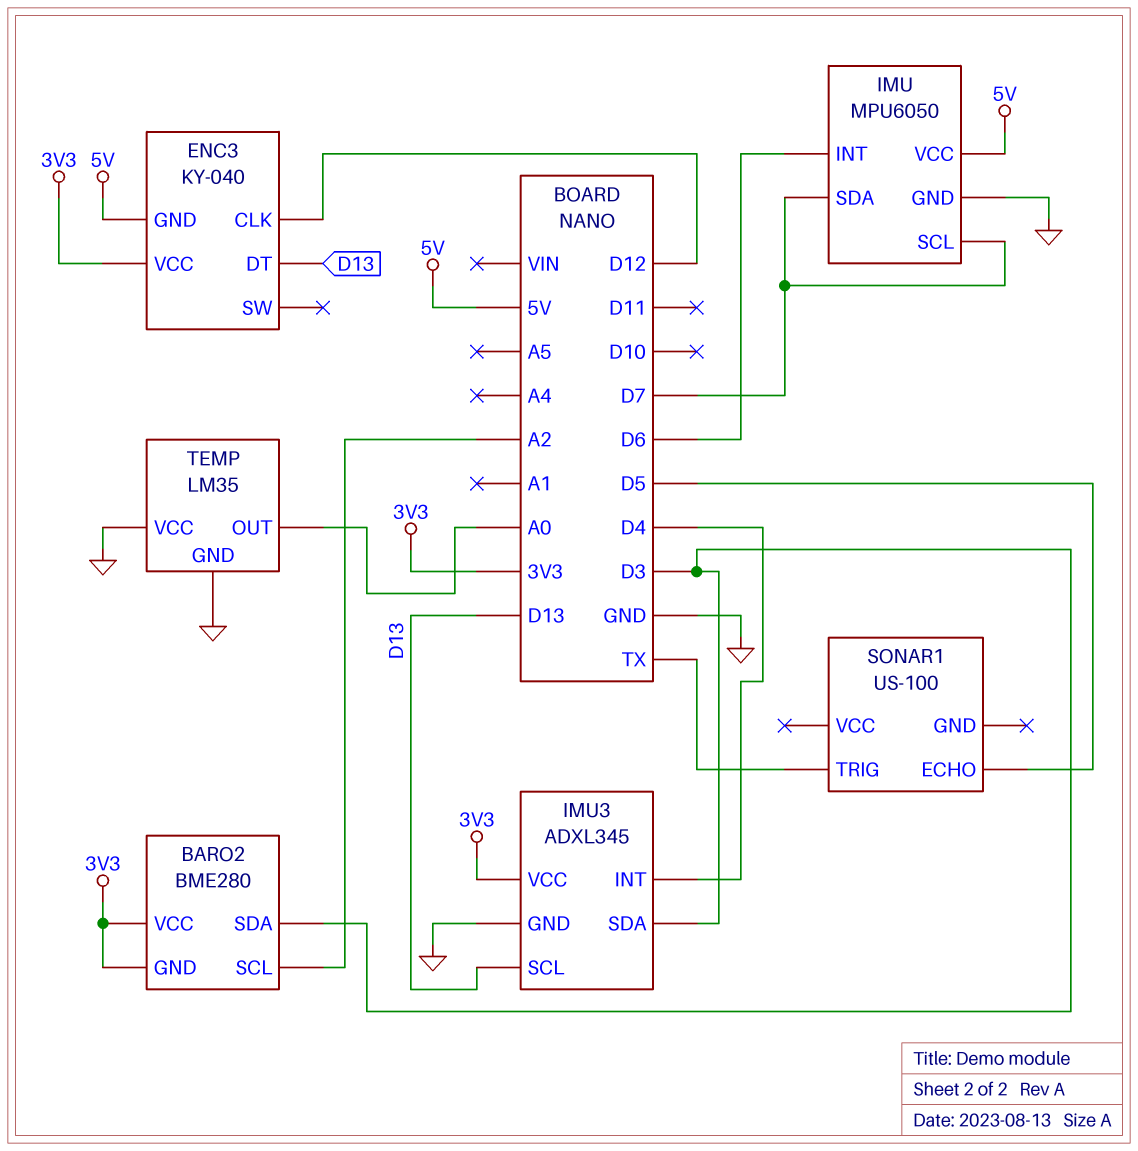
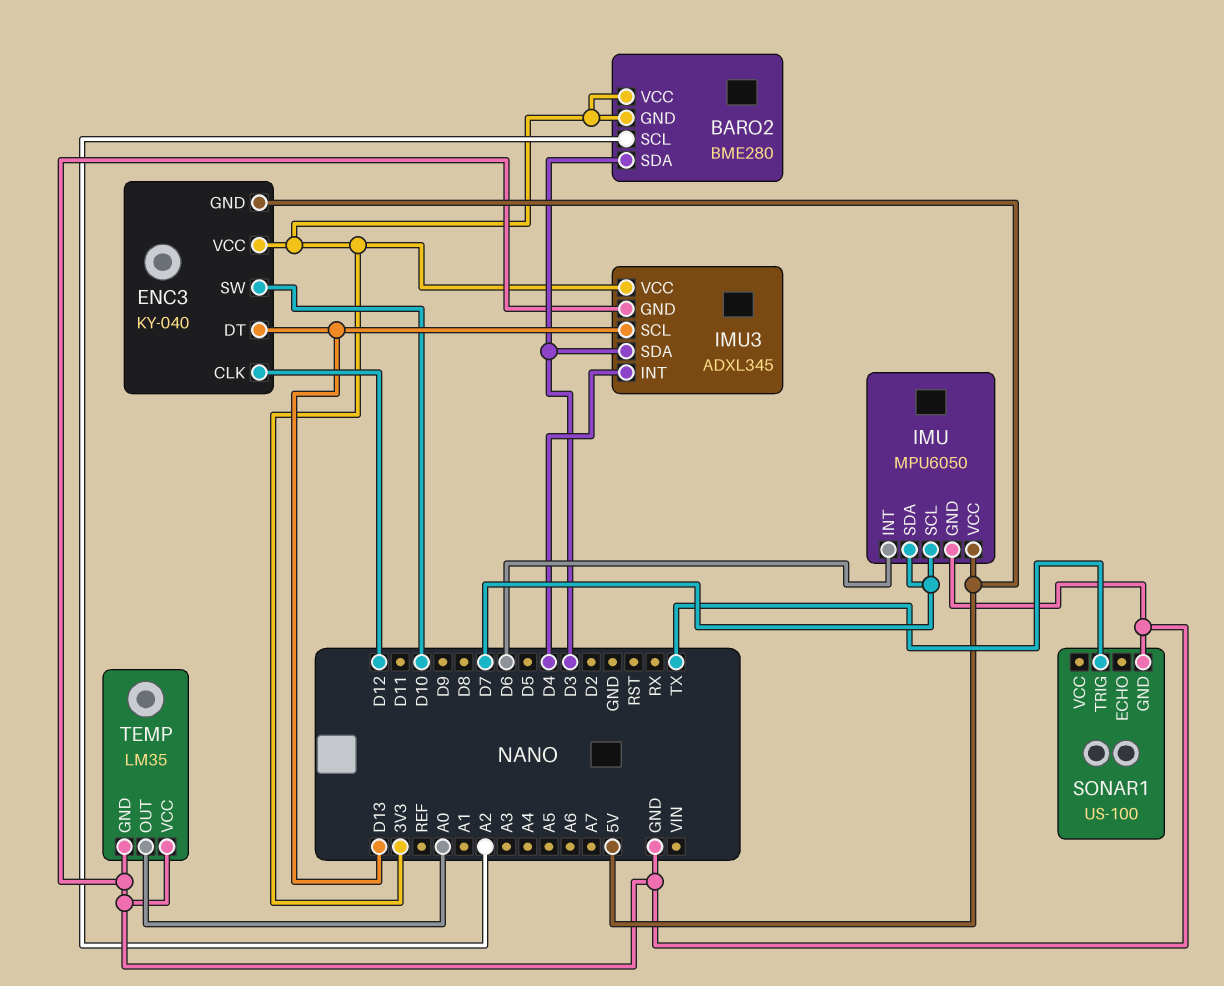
ENC3 pin SW: none -> D10
SONAR1 pin ECHO: D5 -> none
SONAR1 pin GND: none -> GND

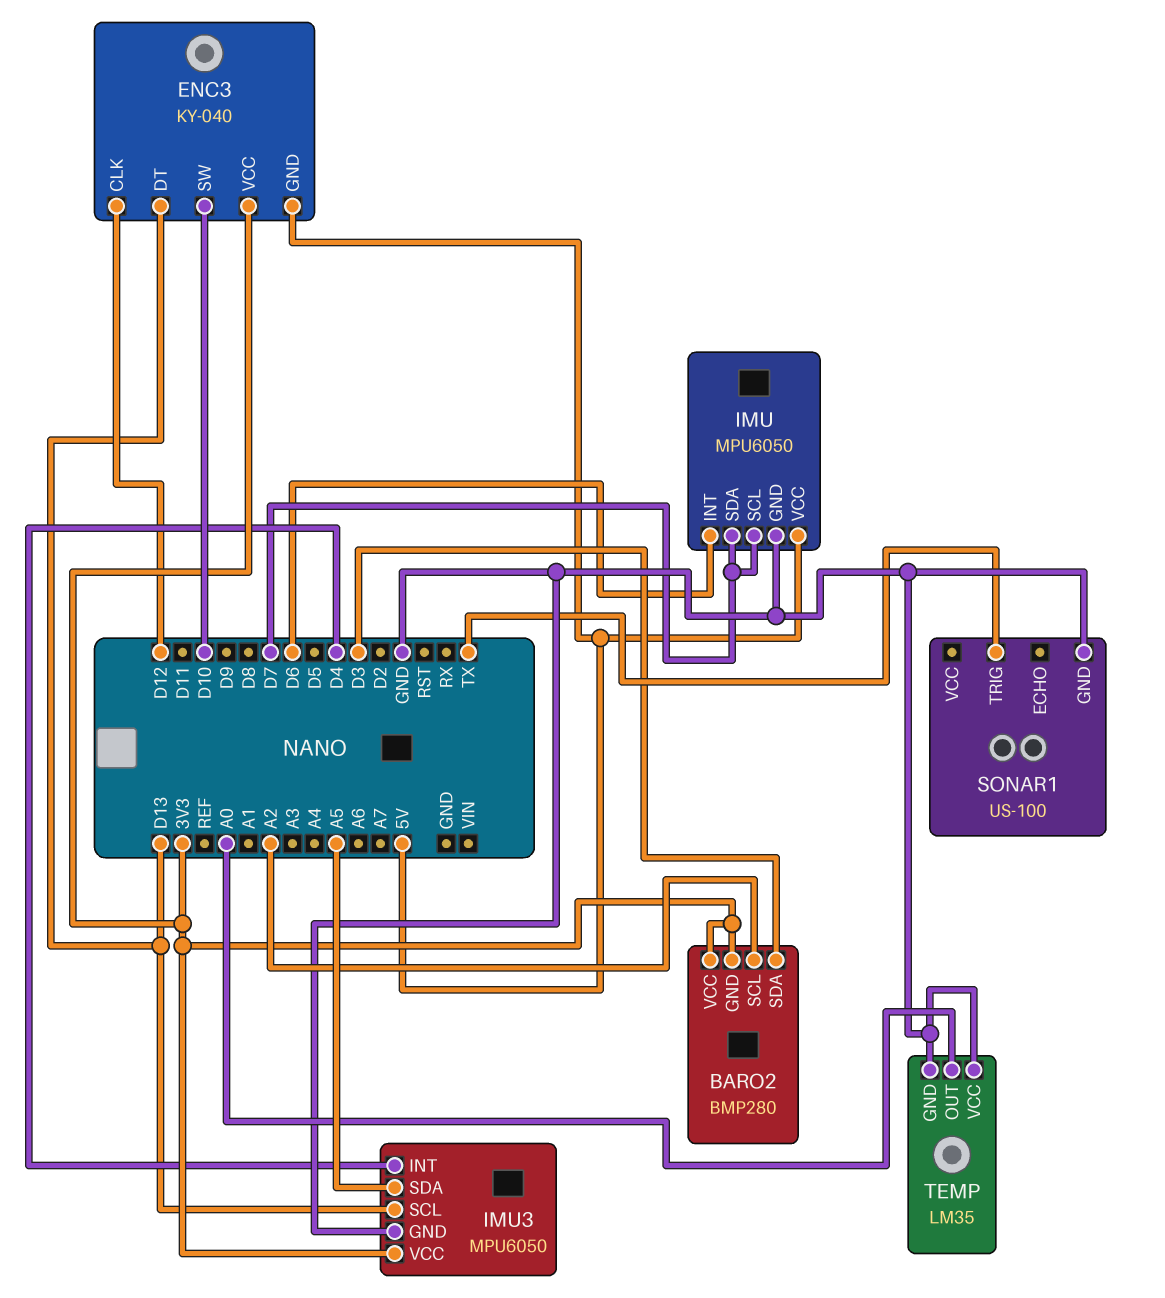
BARO2: BME280 -> BMP280
IMU3: ADXL345 -> MPU6050
IMU3 pin SDA: D3 -> A5

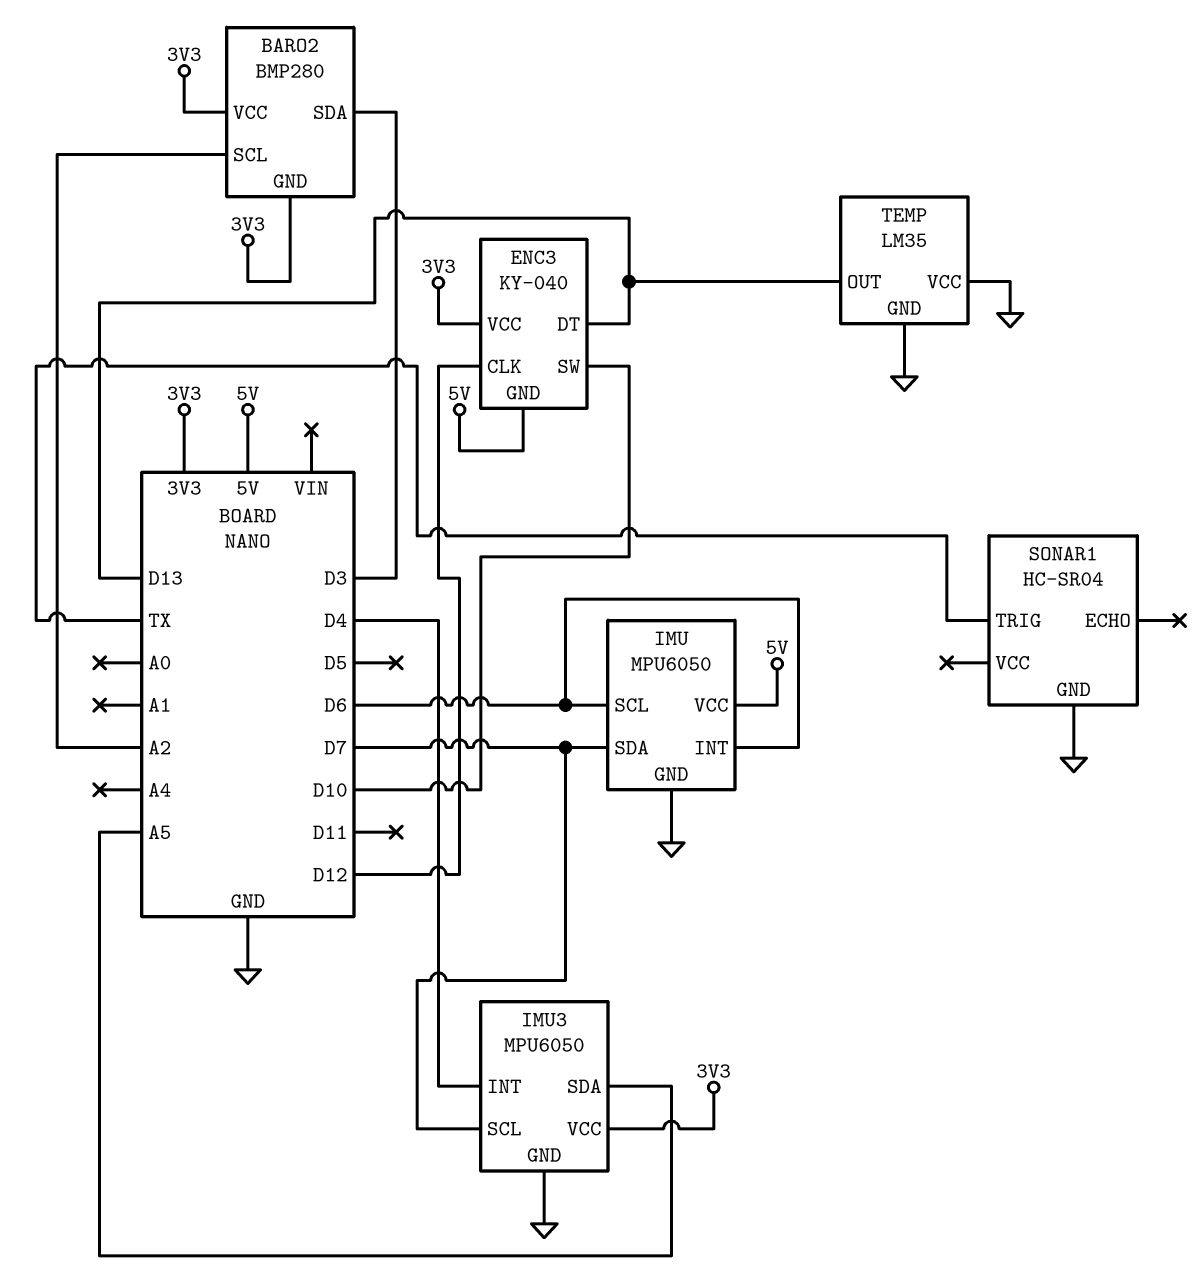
IMU pin SCL: D7 -> D6
IMU3 pin SCL: D13 -> D7
SONAR1: US-100 -> HC-SR04
TEMP pin OUT: A0 -> D13

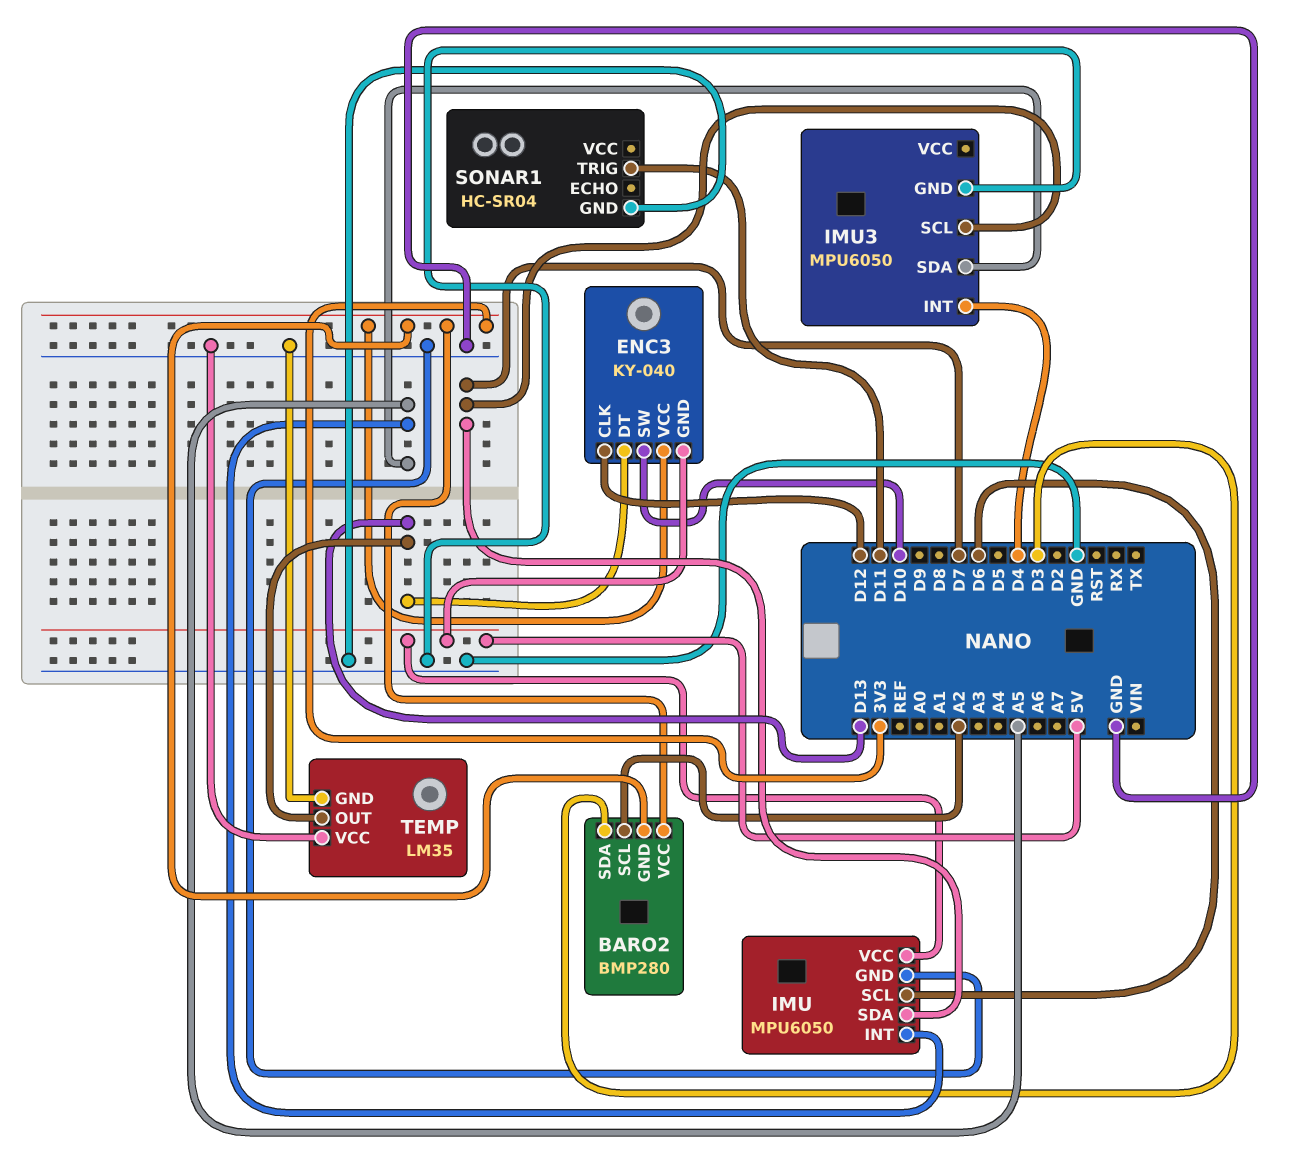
IMU pin INT: D6 -> A5
IMU3 pin VCC: 3V3 -> none
SONAR1 pin TRIG: TX -> D11

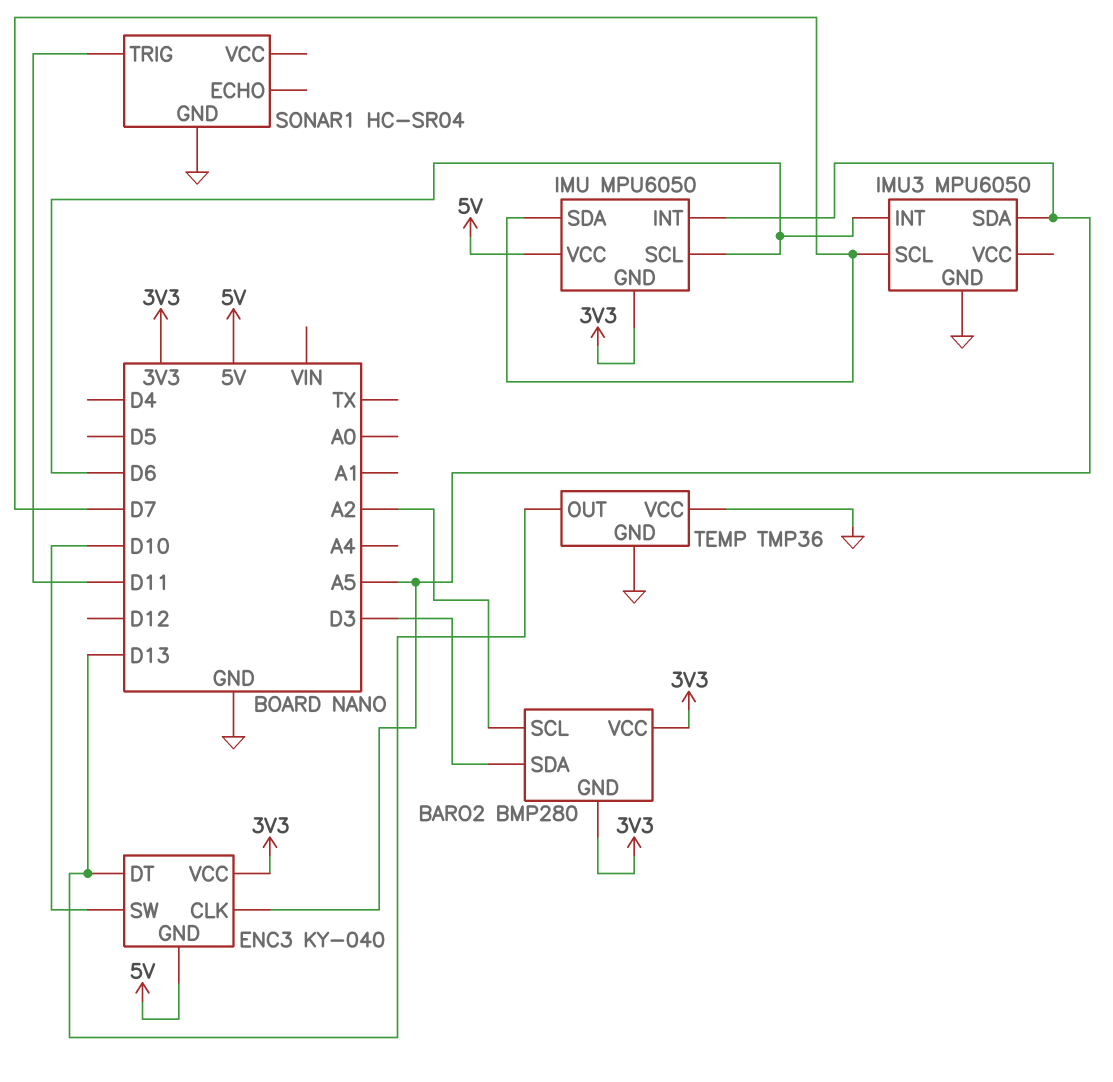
ENC3 pin CLK: D12 -> A5
IMU pin GND: GND -> 3V3
IMU3 pin INT: D4 -> D6
TEMP: LM35 -> TMP36

